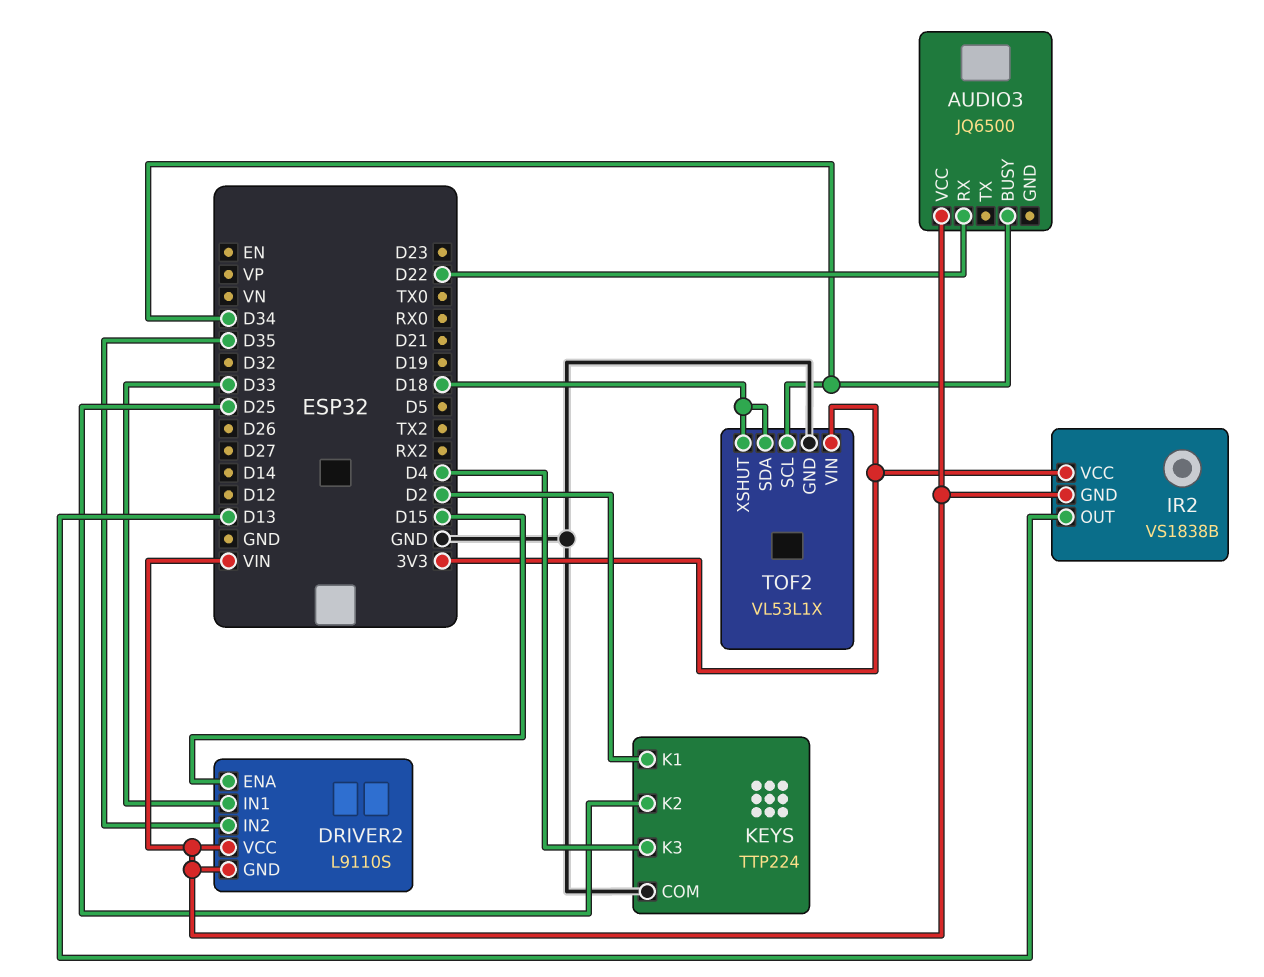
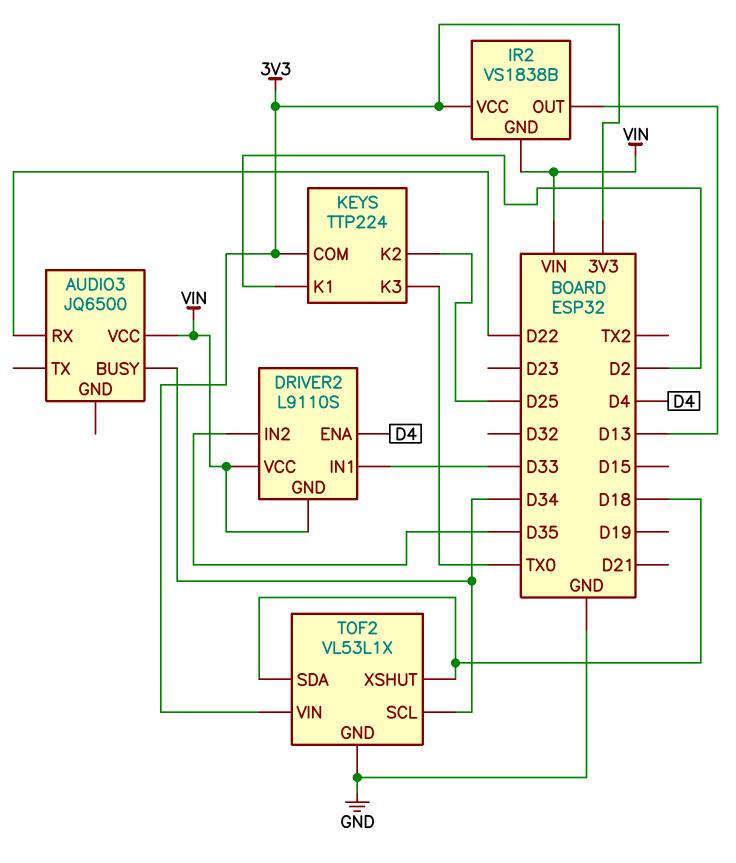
DRIVER2 pin ENA: D15 -> D4
KEYS pin COM: GND -> 3V3
KEYS pin K3: D4 -> TX0

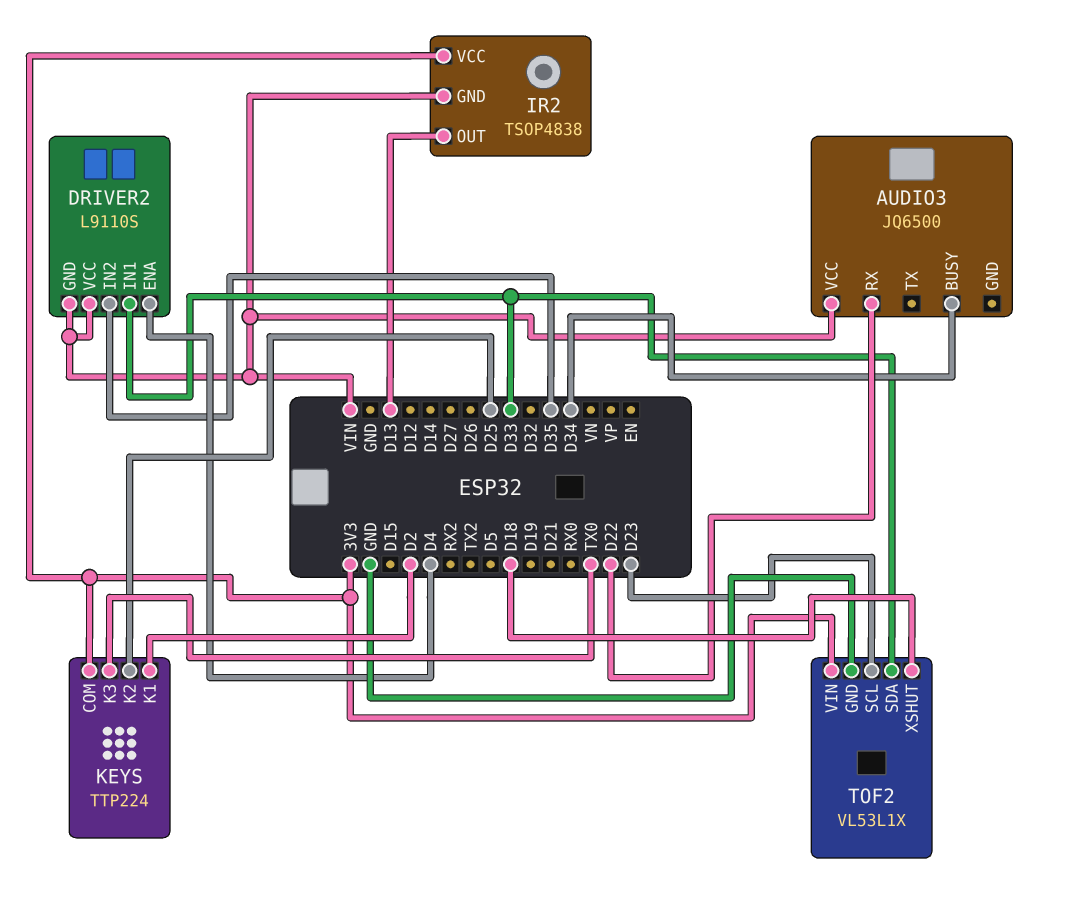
IR2: VS1838B -> TSOP4838
TOF2 pin SCL: D34 -> D23
TOF2 pin SDA: D18 -> D33

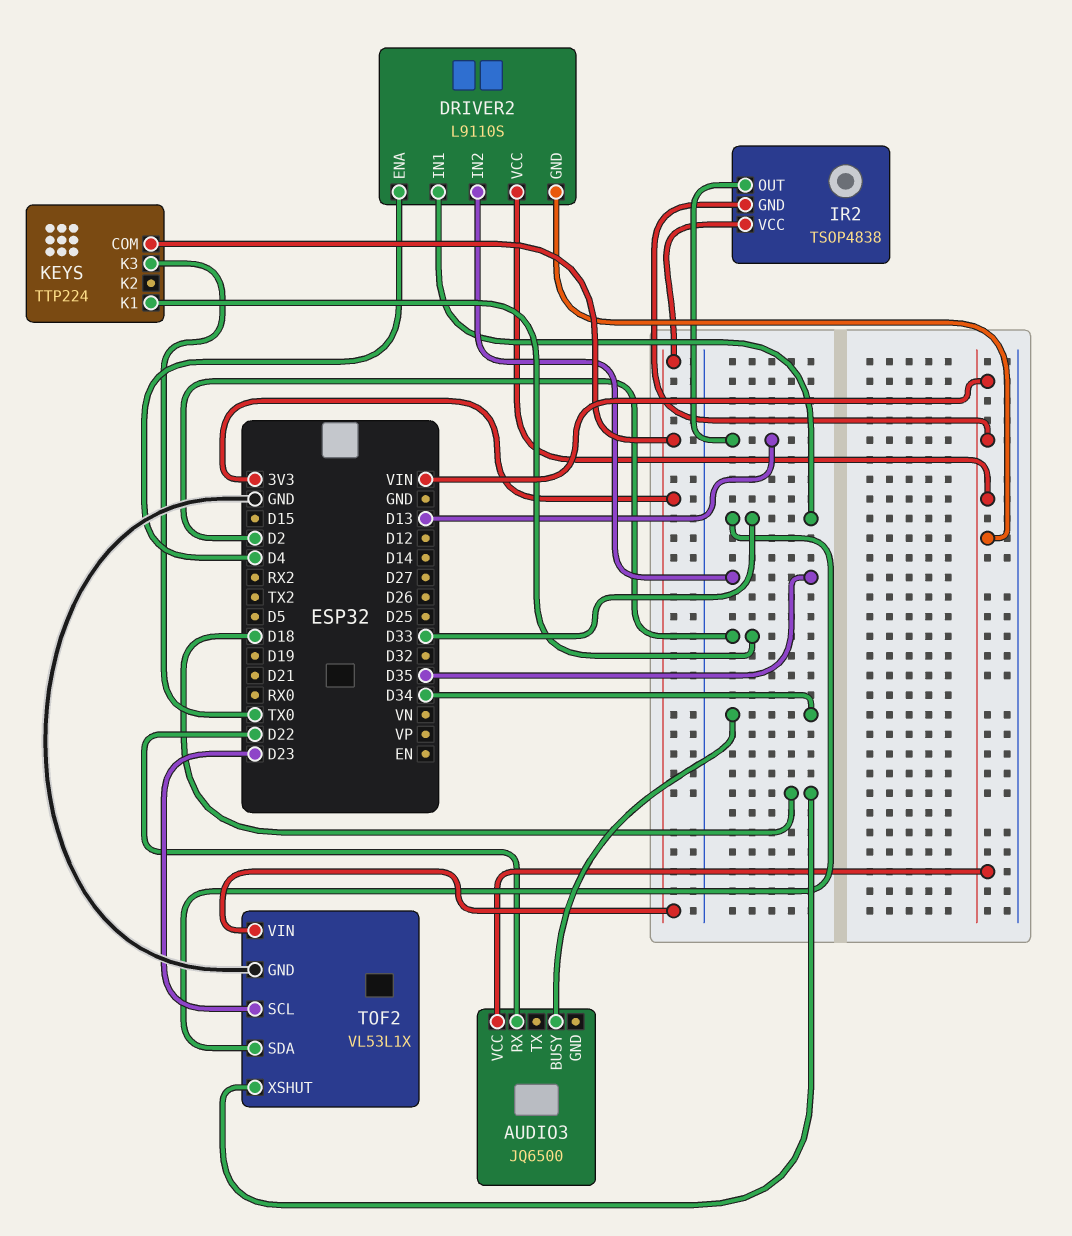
KEYS pin K2: D25 -> none

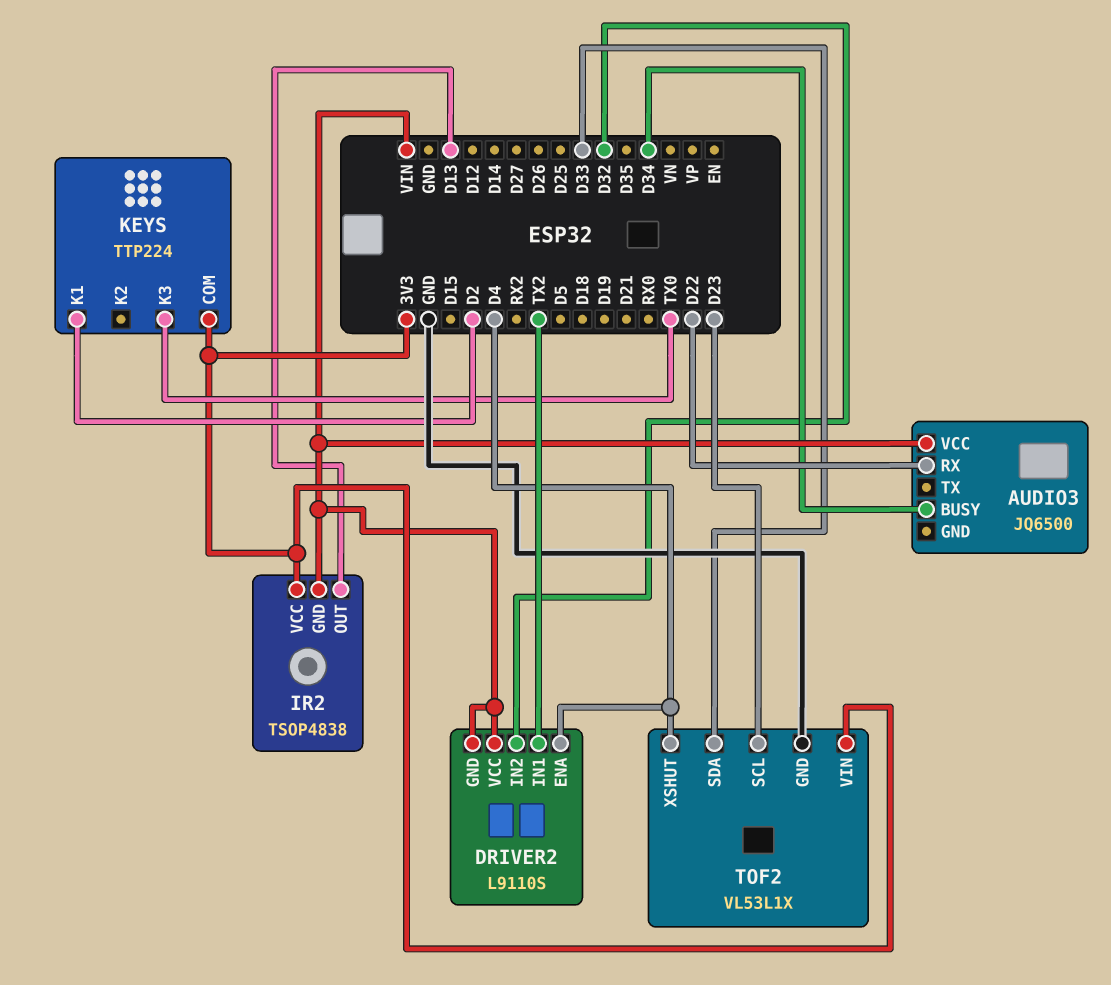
DRIVER2 pin IN1: D33 -> TX2
DRIVER2 pin IN2: D35 -> D32
TOF2 pin XSHUT: D18 -> D4

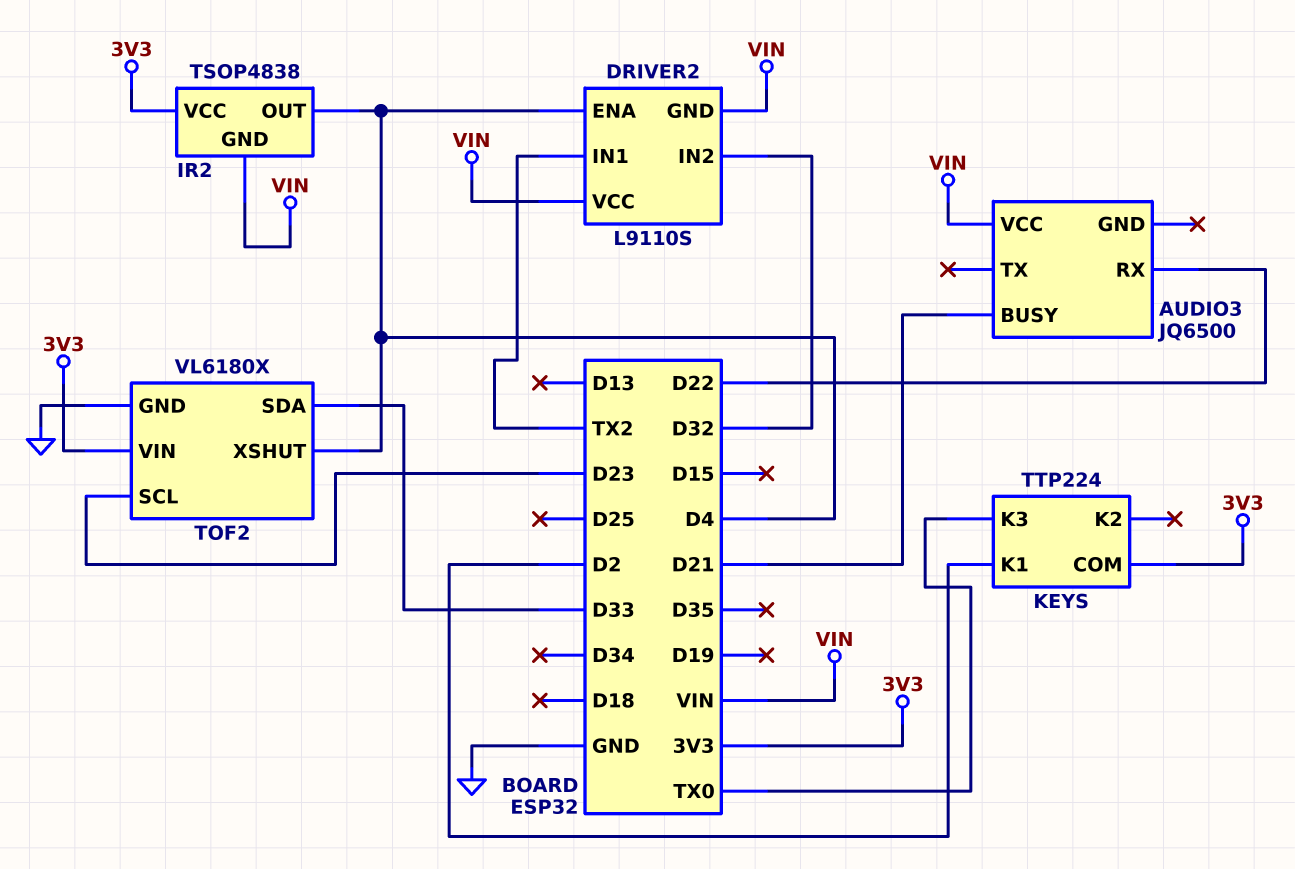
AUDIO3 pin BUSY: D34 -> D21
IR2 pin OUT: D13 -> D4
TOF2: VL53L1X -> VL6180X

